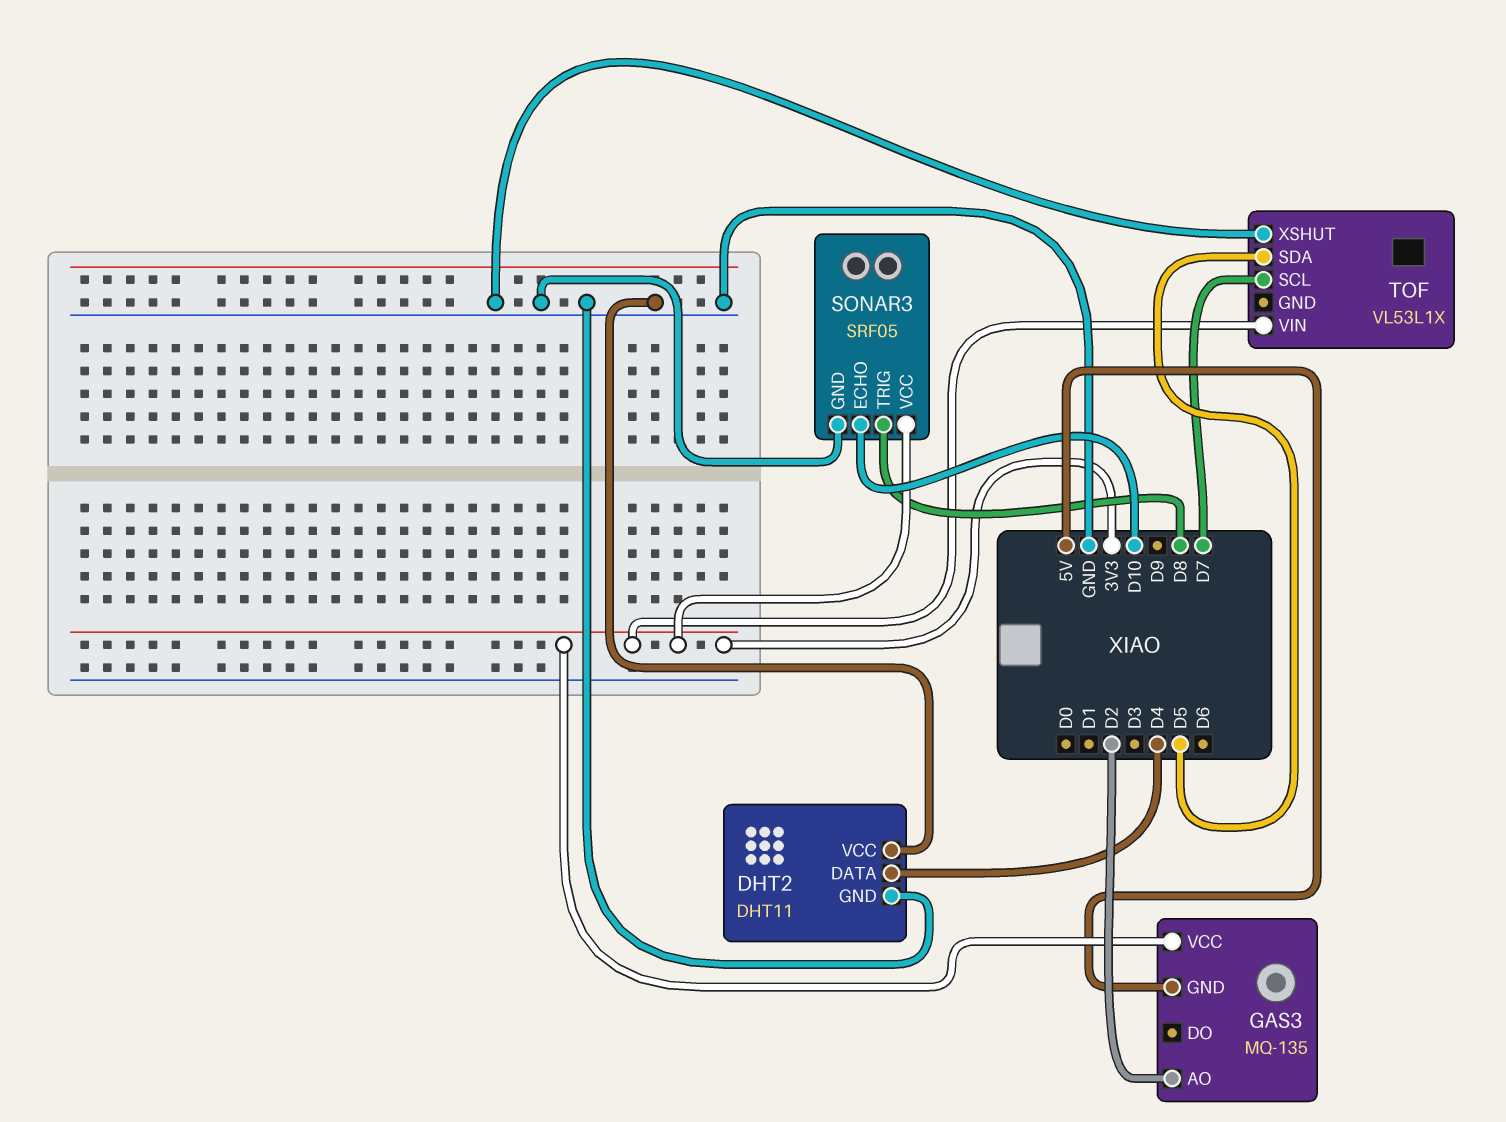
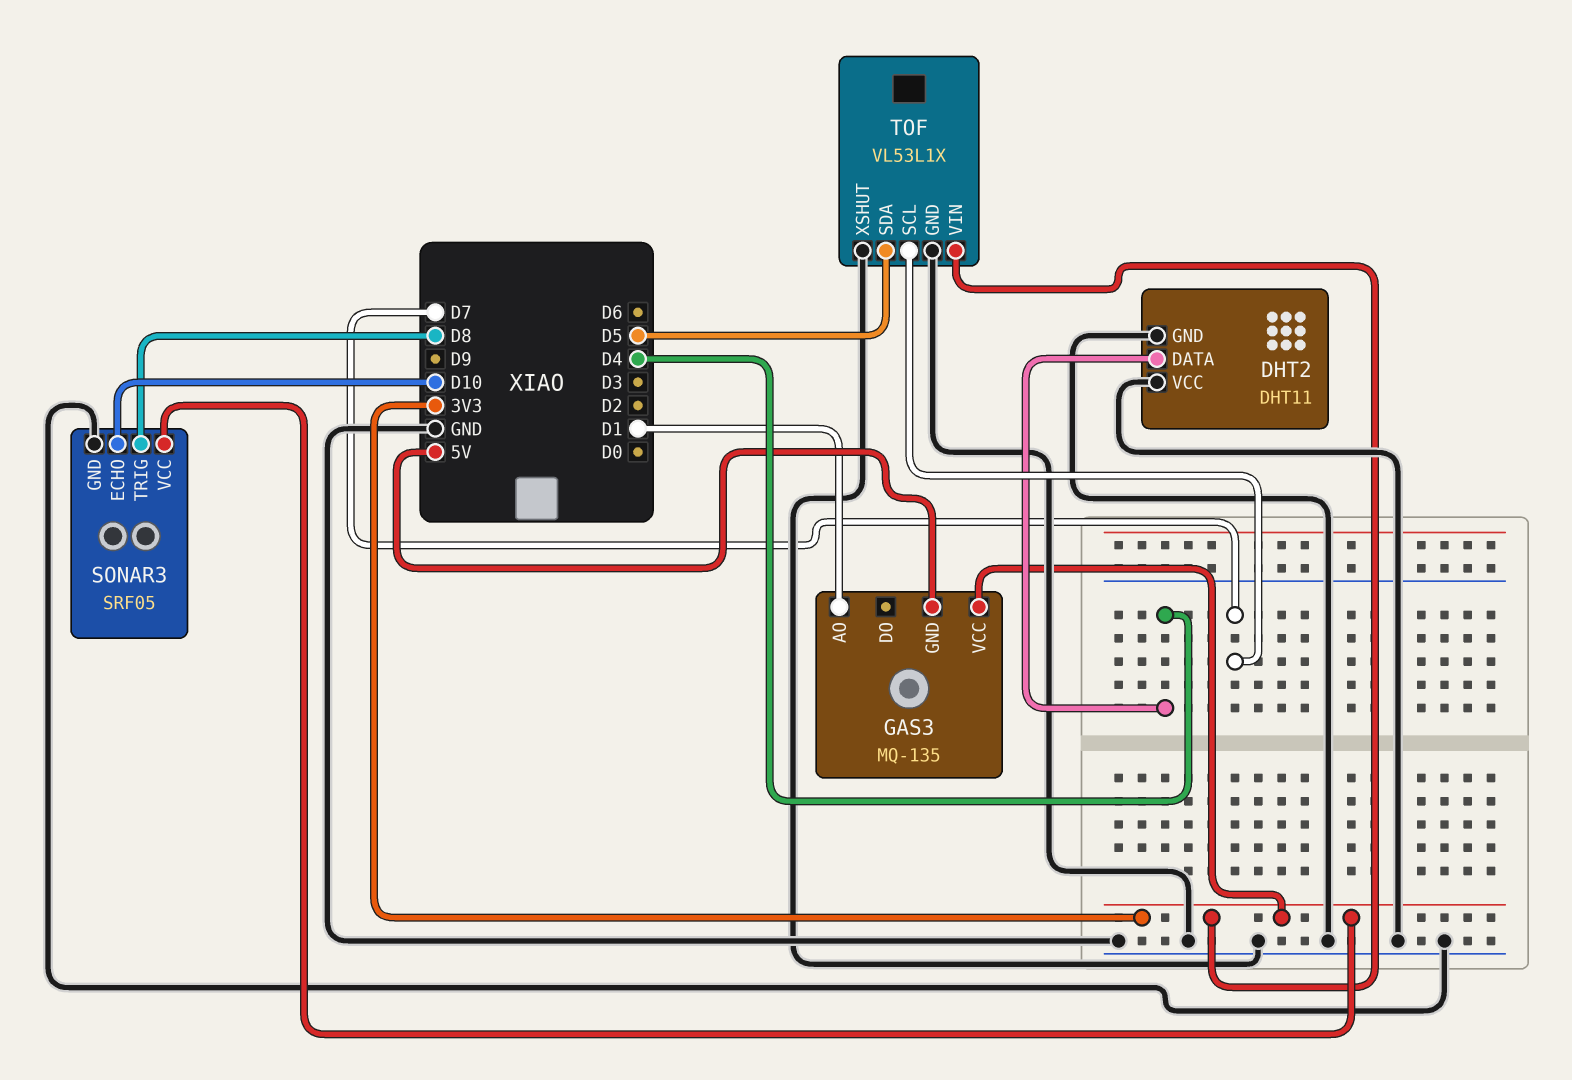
GAS3 pin AO: D2 -> D1
TOF pin GND: none -> GND

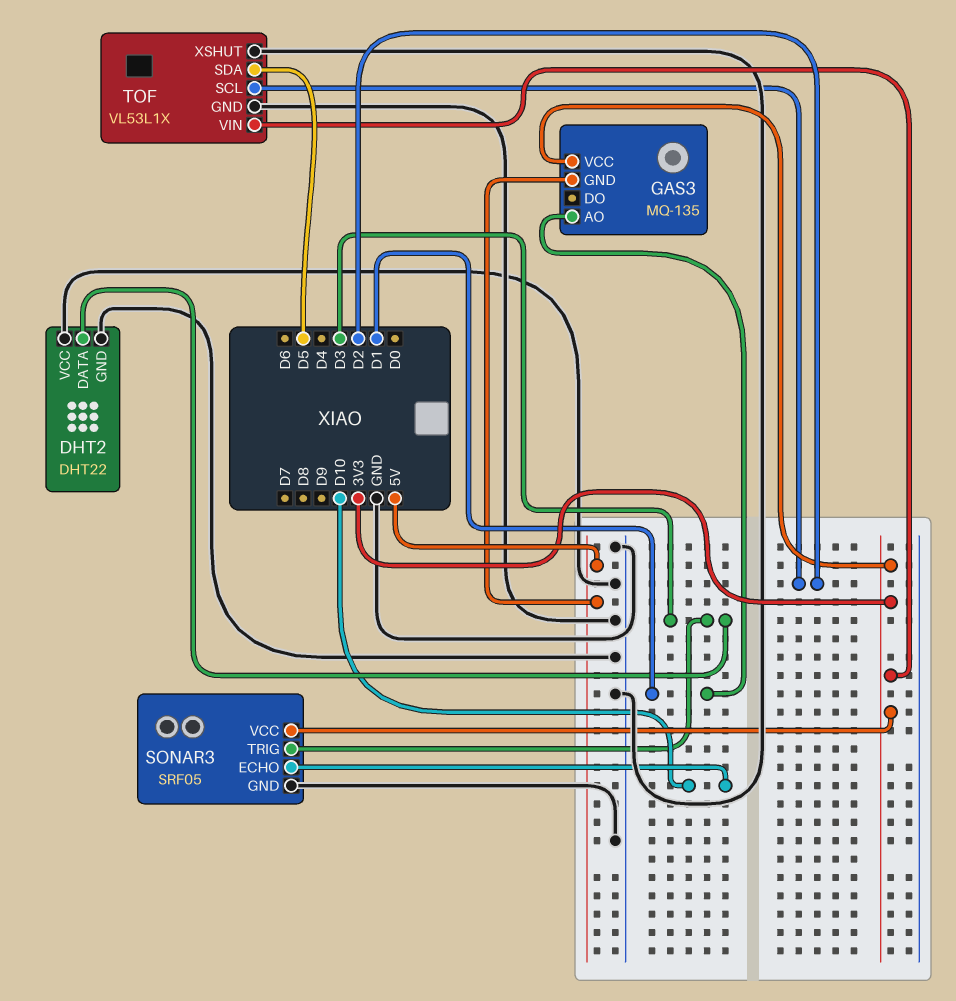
DHT2: DHT11 -> DHT22
DHT2 pin DATA: D4 -> D3
SONAR3 pin TRIG: D8 -> D3
TOF pin SCL: D7 -> D2

